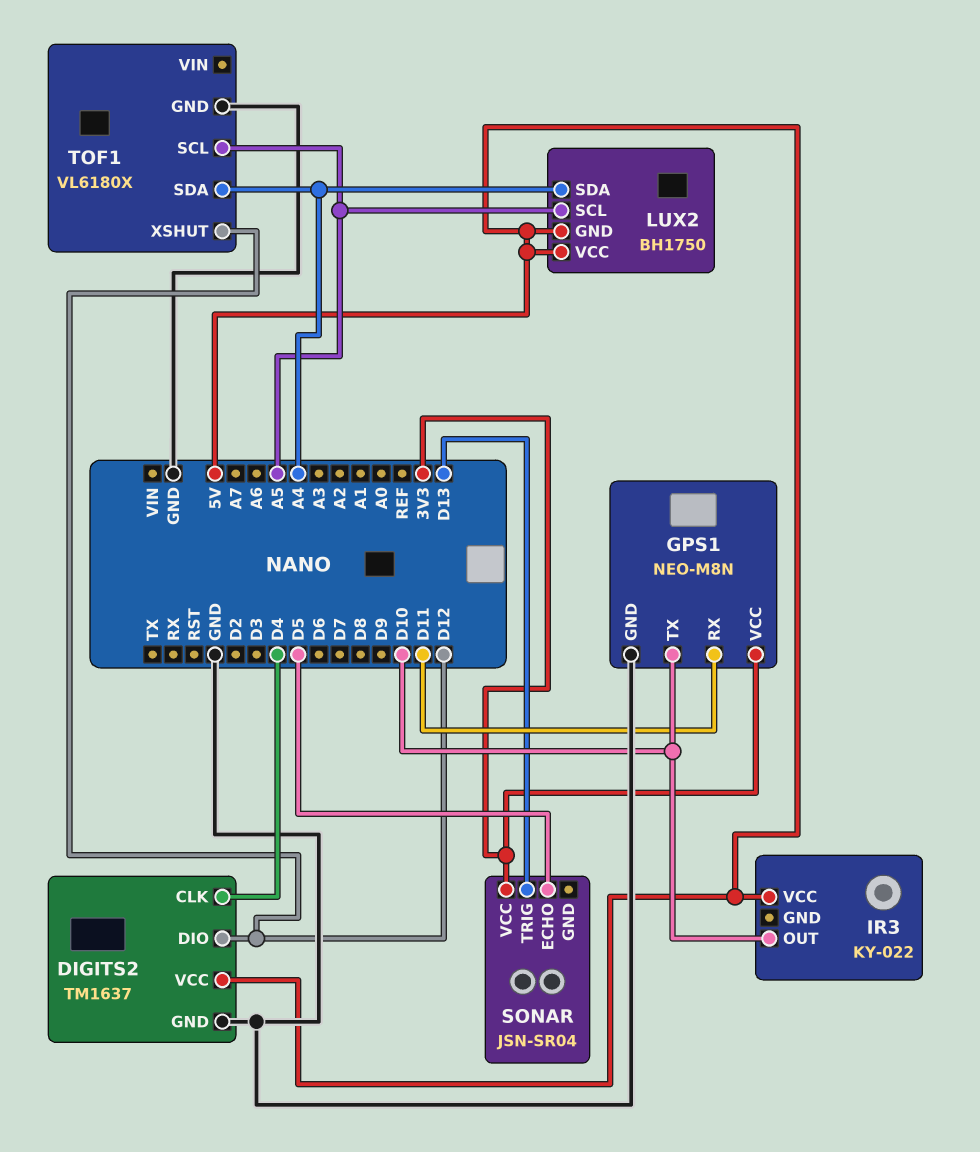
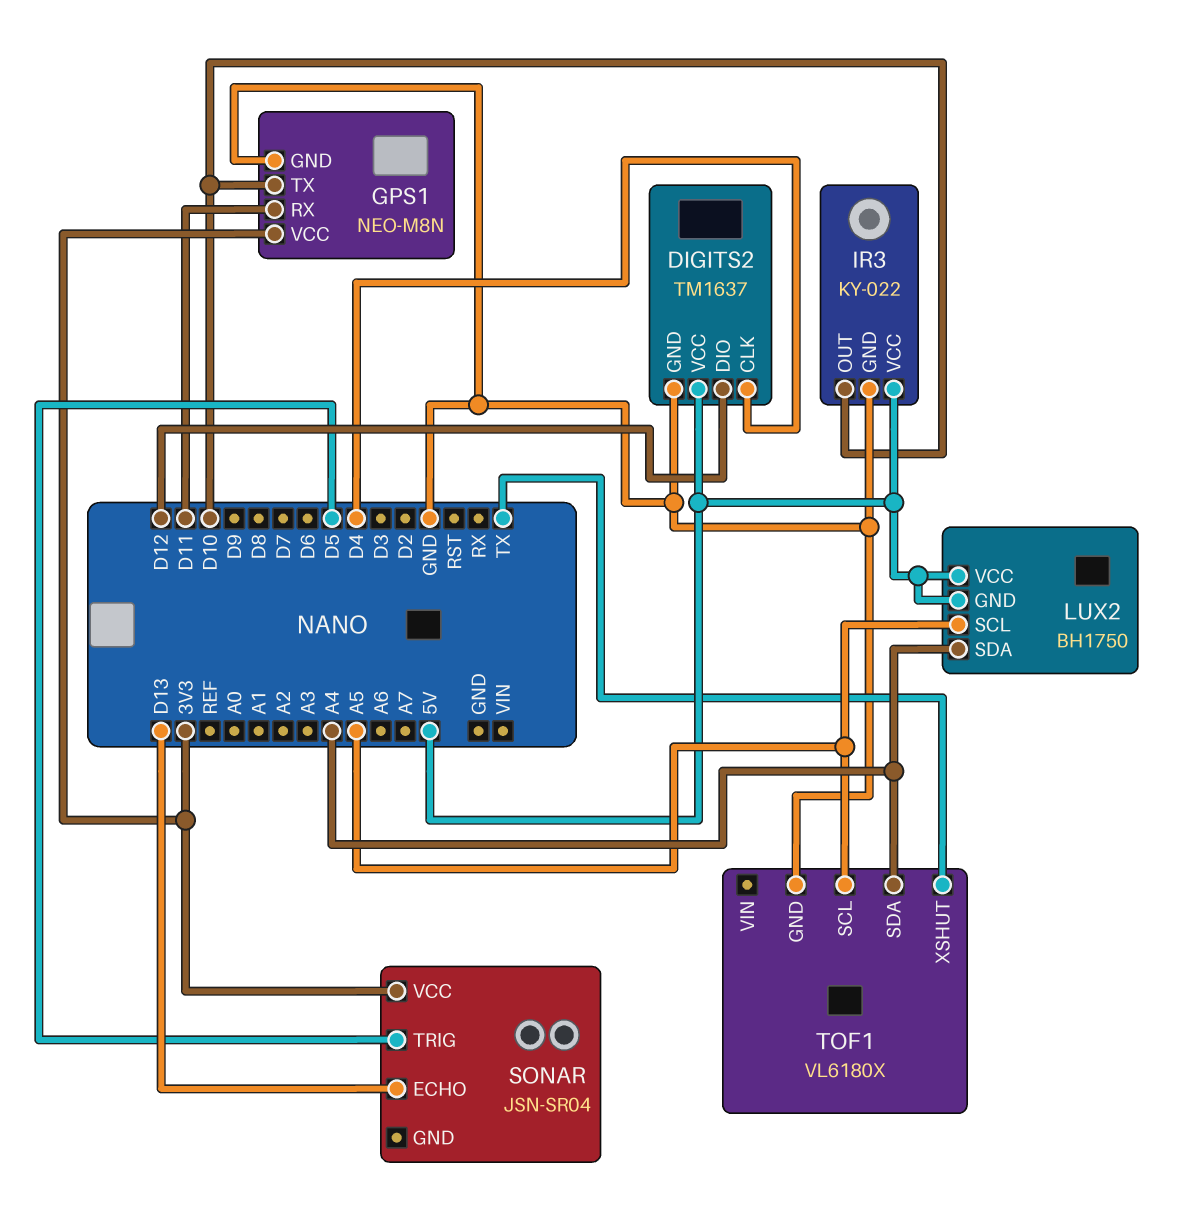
IR3 pin GND: none -> GND
SONAR pin ECHO: D5 -> D13
SONAR pin TRIG: D13 -> D5
TOF1 pin XSHUT: D12 -> TX

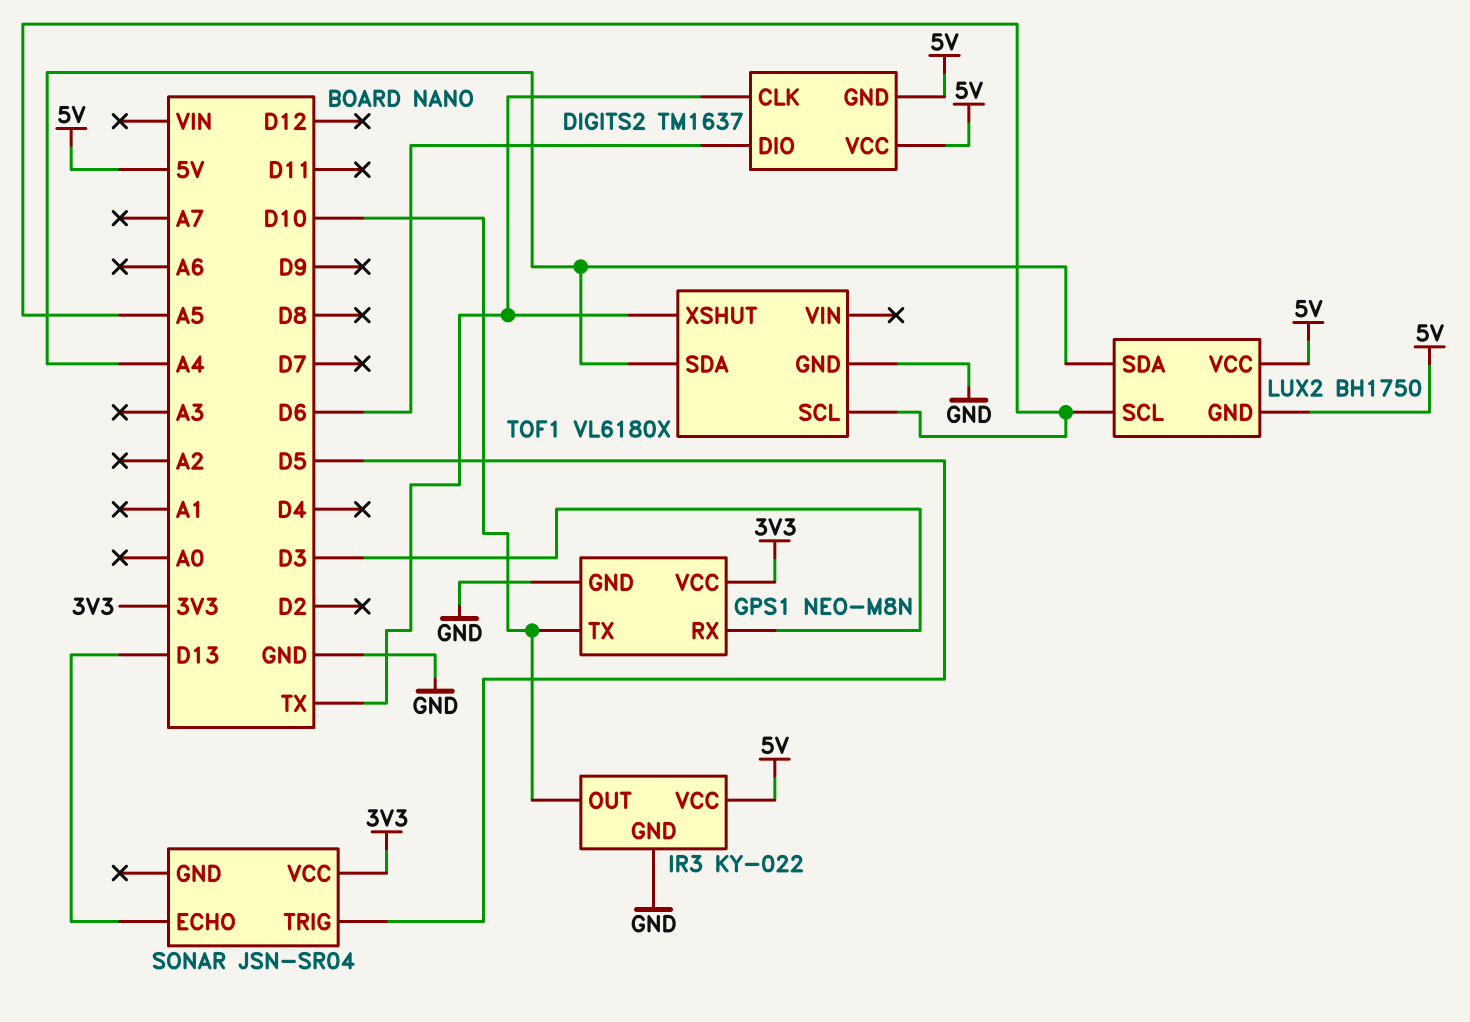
DIGITS2 pin CLK: D4 -> TX
DIGITS2 pin DIO: D12 -> D6
DIGITS2 pin GND: GND -> 5V
GPS1 pin RX: D11 -> D3

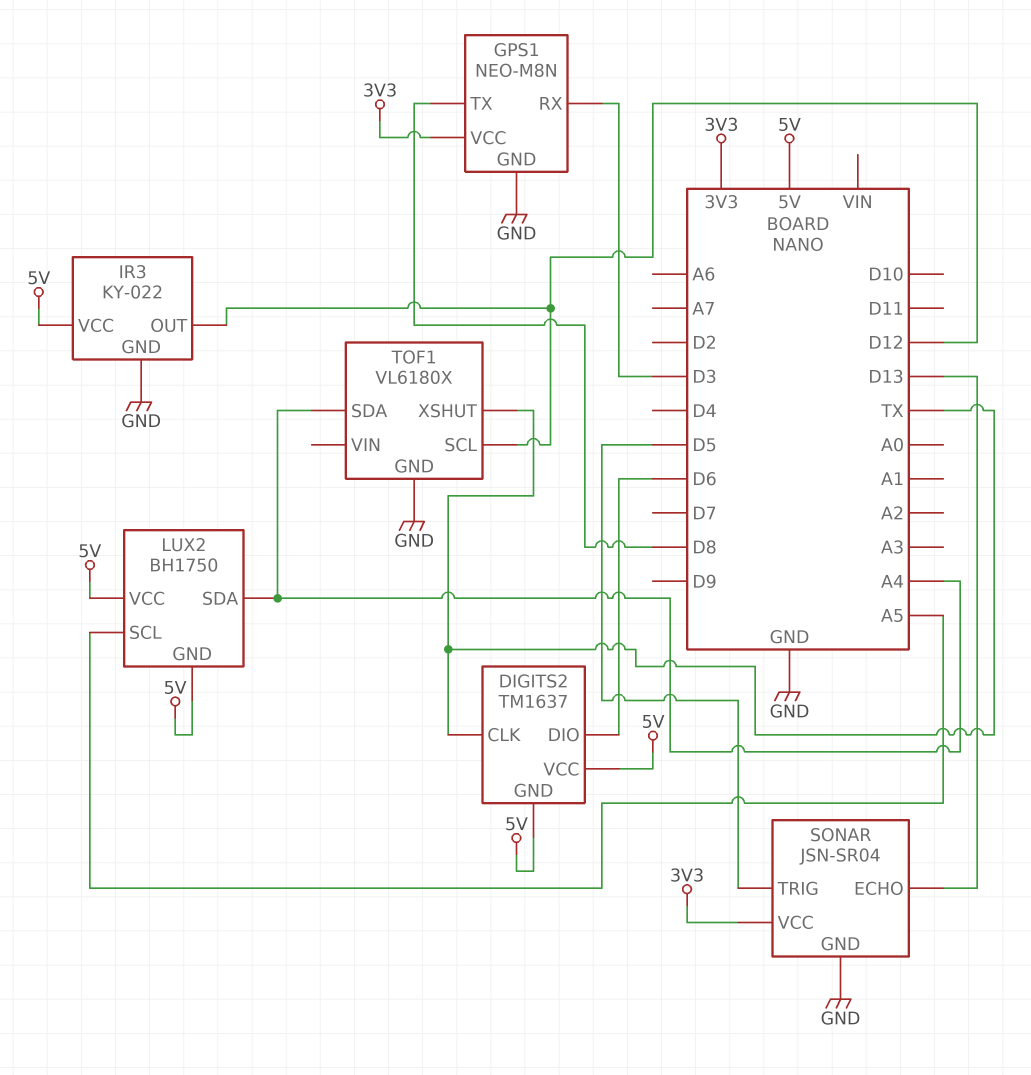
GPS1 pin TX: D10 -> D8
IR3 pin OUT: D10 -> D12
SONAR pin GND: none -> GND
TOF1 pin SCL: A5 -> D12

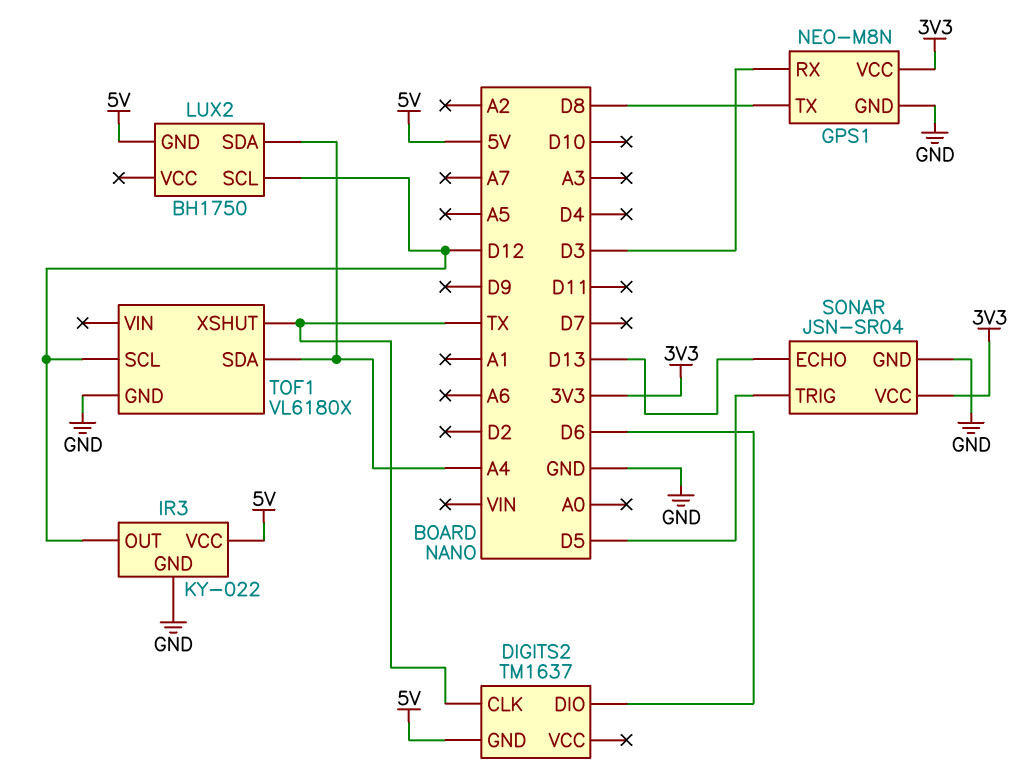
DIGITS2 pin VCC: 5V -> none
LUX2 pin SCL: A5 -> D12
LUX2 pin VCC: 5V -> none

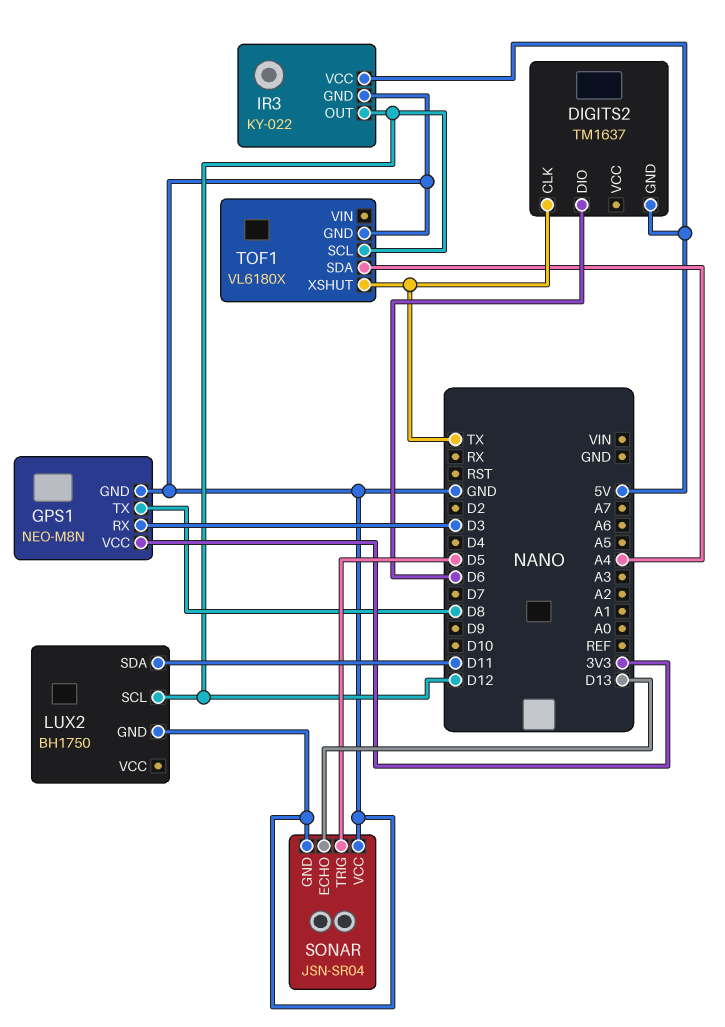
LUX2 pin GND: 5V -> GND
LUX2 pin SDA: A4 -> D11
SONAR pin VCC: 3V3 -> GND

